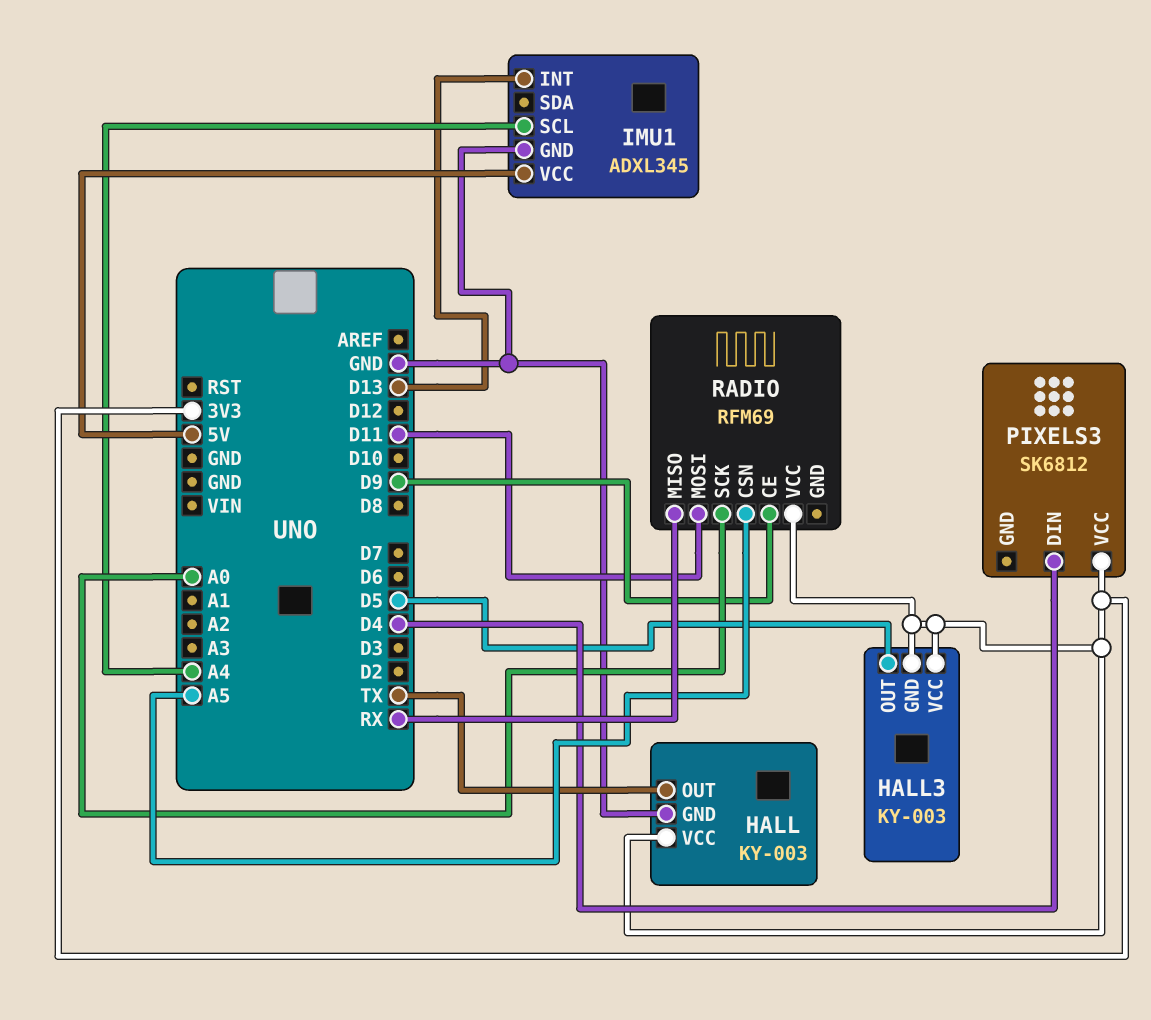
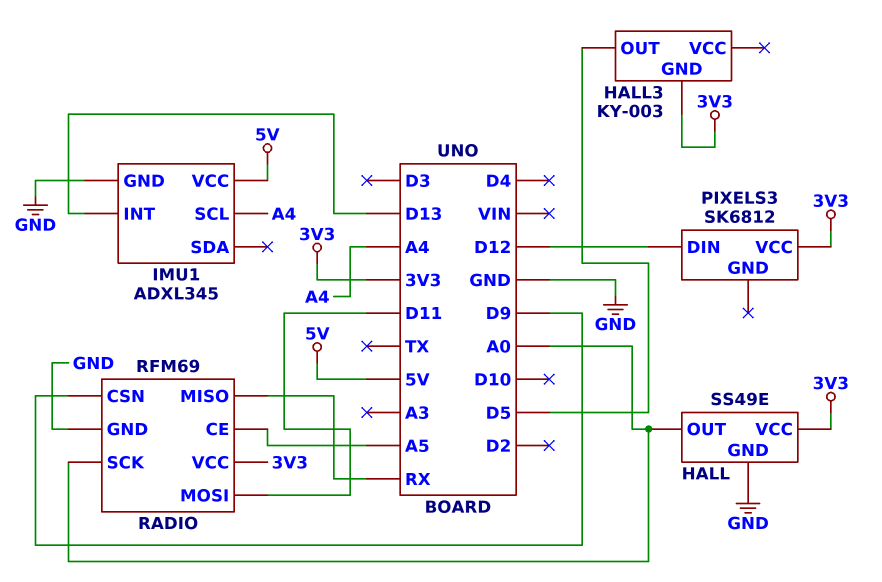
HALL: KY-003 -> SS49E
HALL pin OUT: TX -> A0
HALL3 pin VCC: 3V3 -> none
PIXELS3 pin DIN: D4 -> D12
RADIO pin CE: D9 -> A5
RADIO pin CSN: A5 -> D9
RADIO pin GND: none -> GND

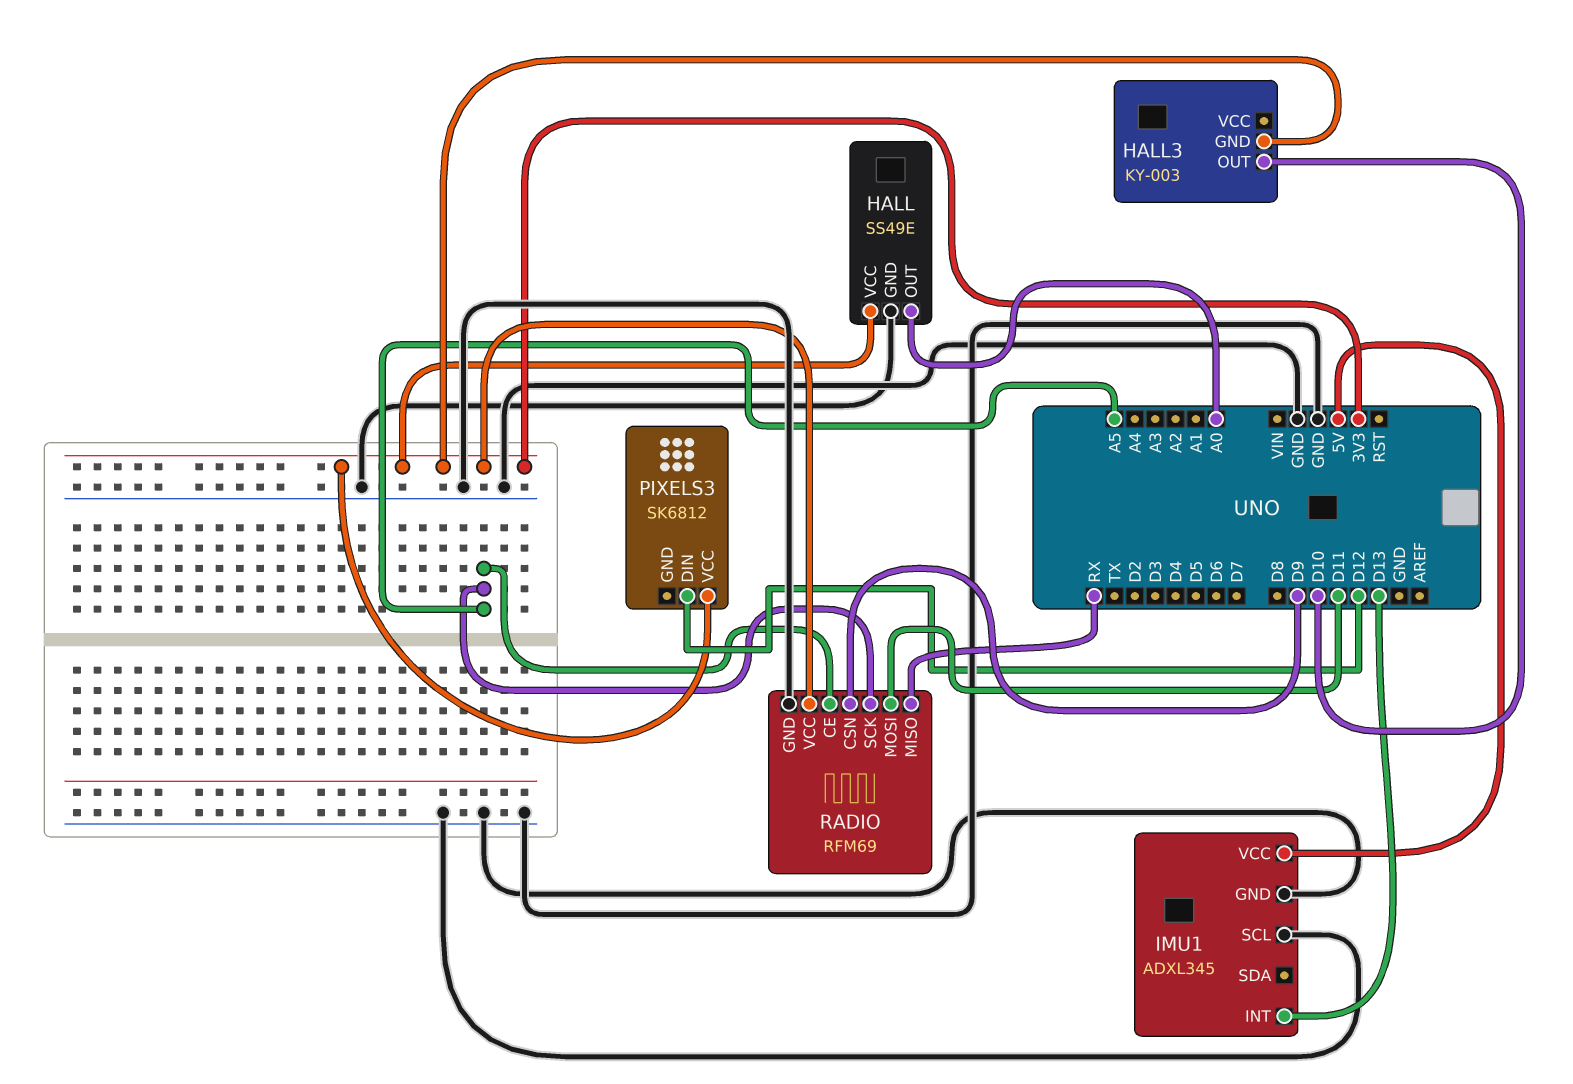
HALL3 pin OUT: D5 -> D10
IMU1 pin SCL: A4 -> GND
RADIO pin SCK: A0 -> A5

